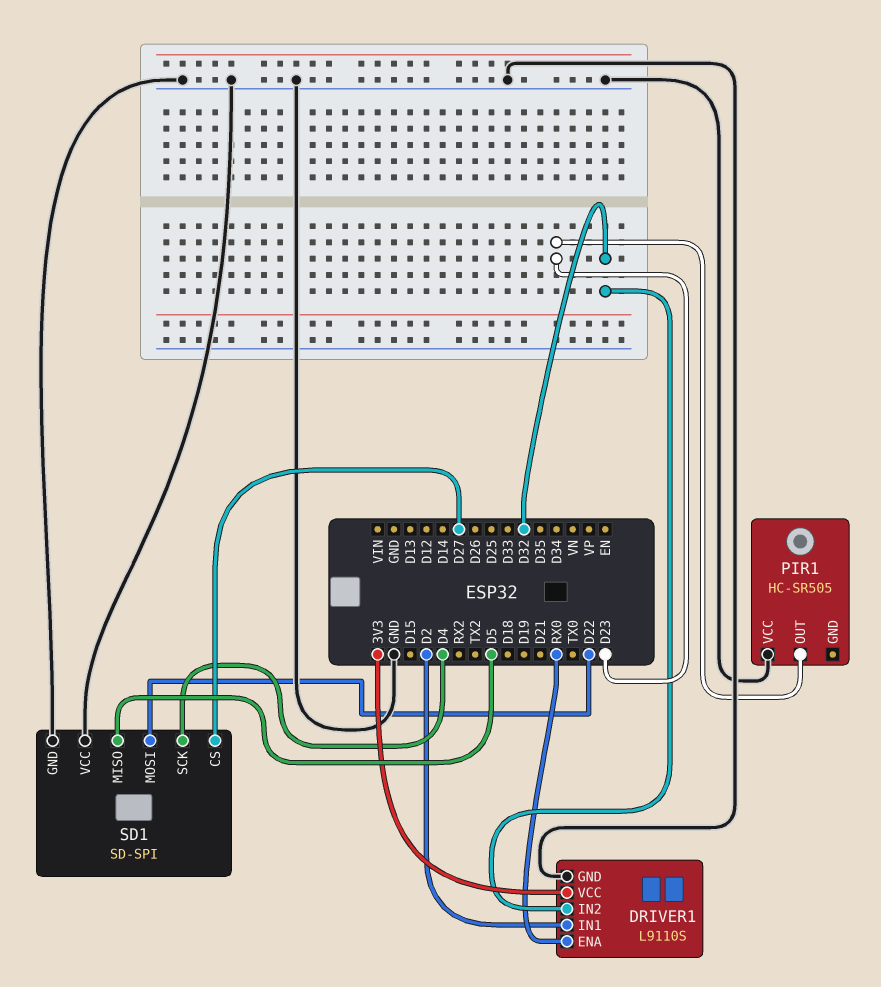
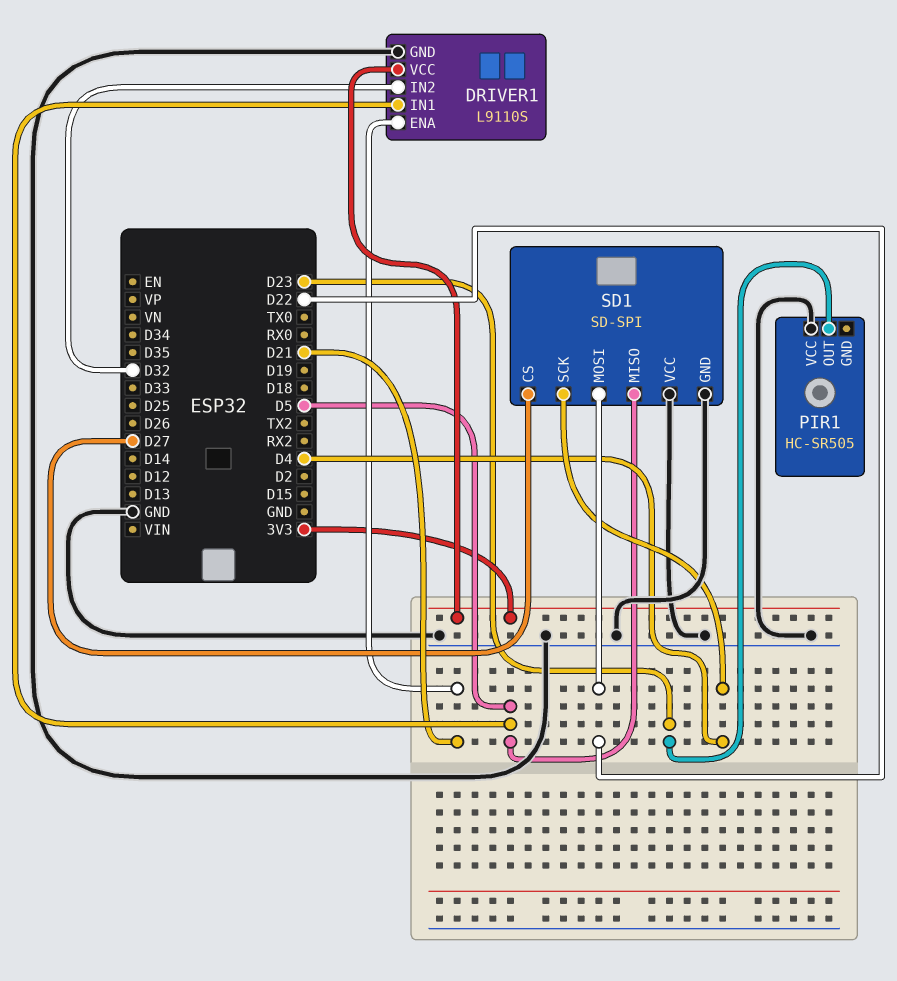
DRIVER1 pin ENA: RX0 -> D21
DRIVER1 pin IN1: D2 -> D5

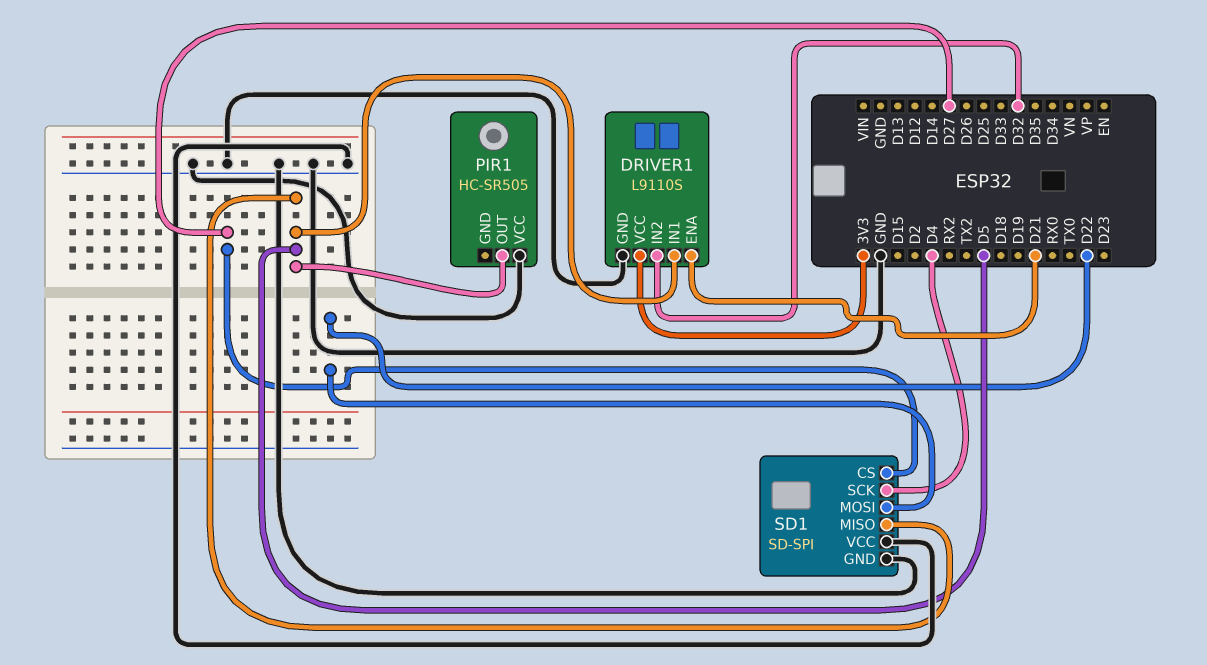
PIR1 pin OUT: D23 -> D5

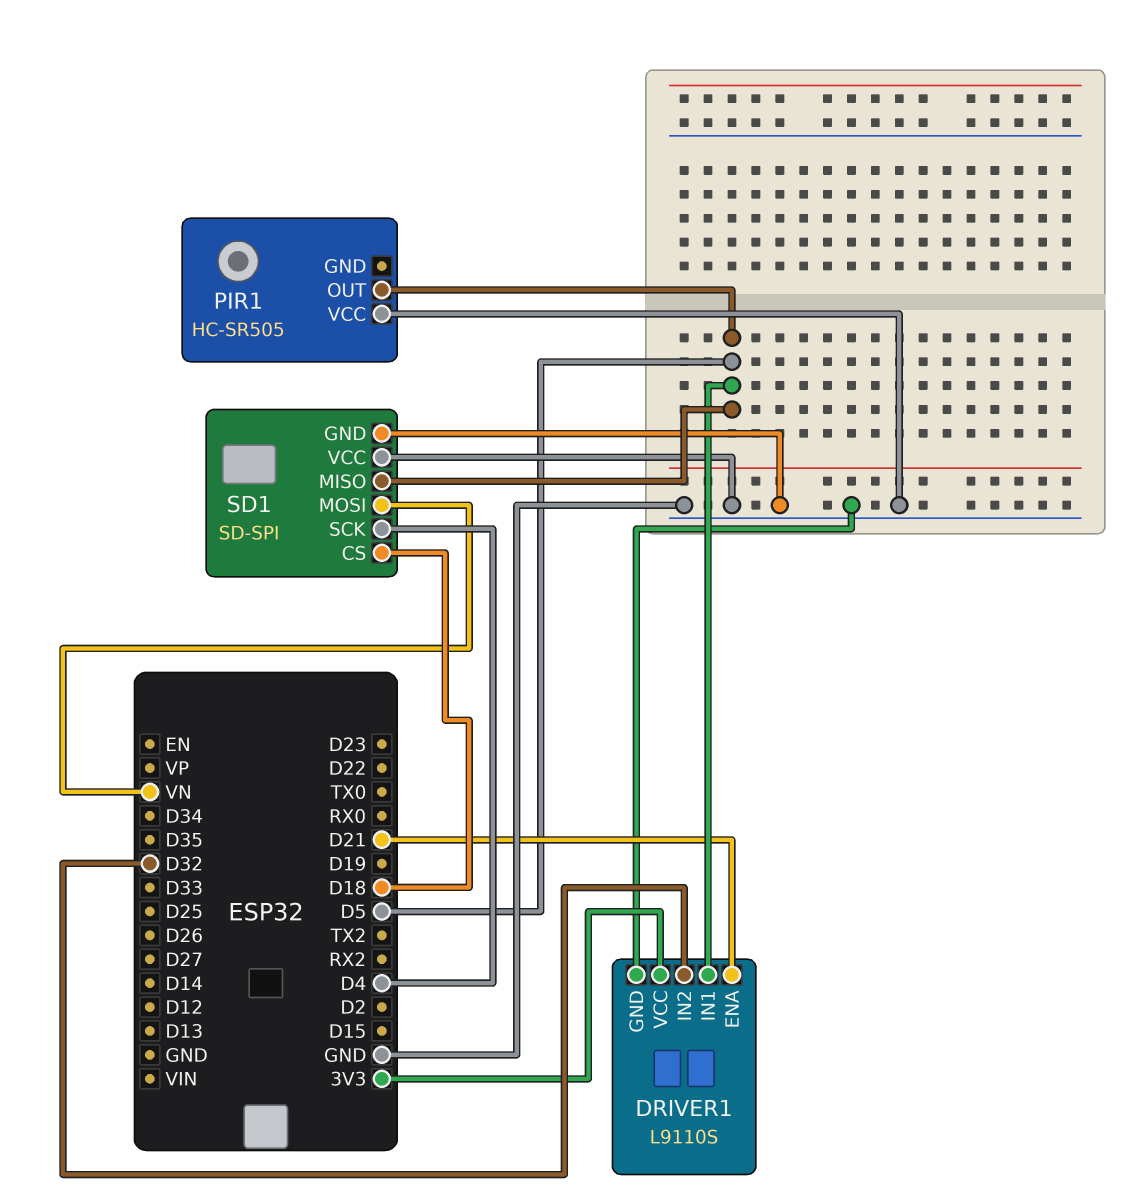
SD1 pin CS: D27 -> D18
SD1 pin MOSI: D22 -> VN

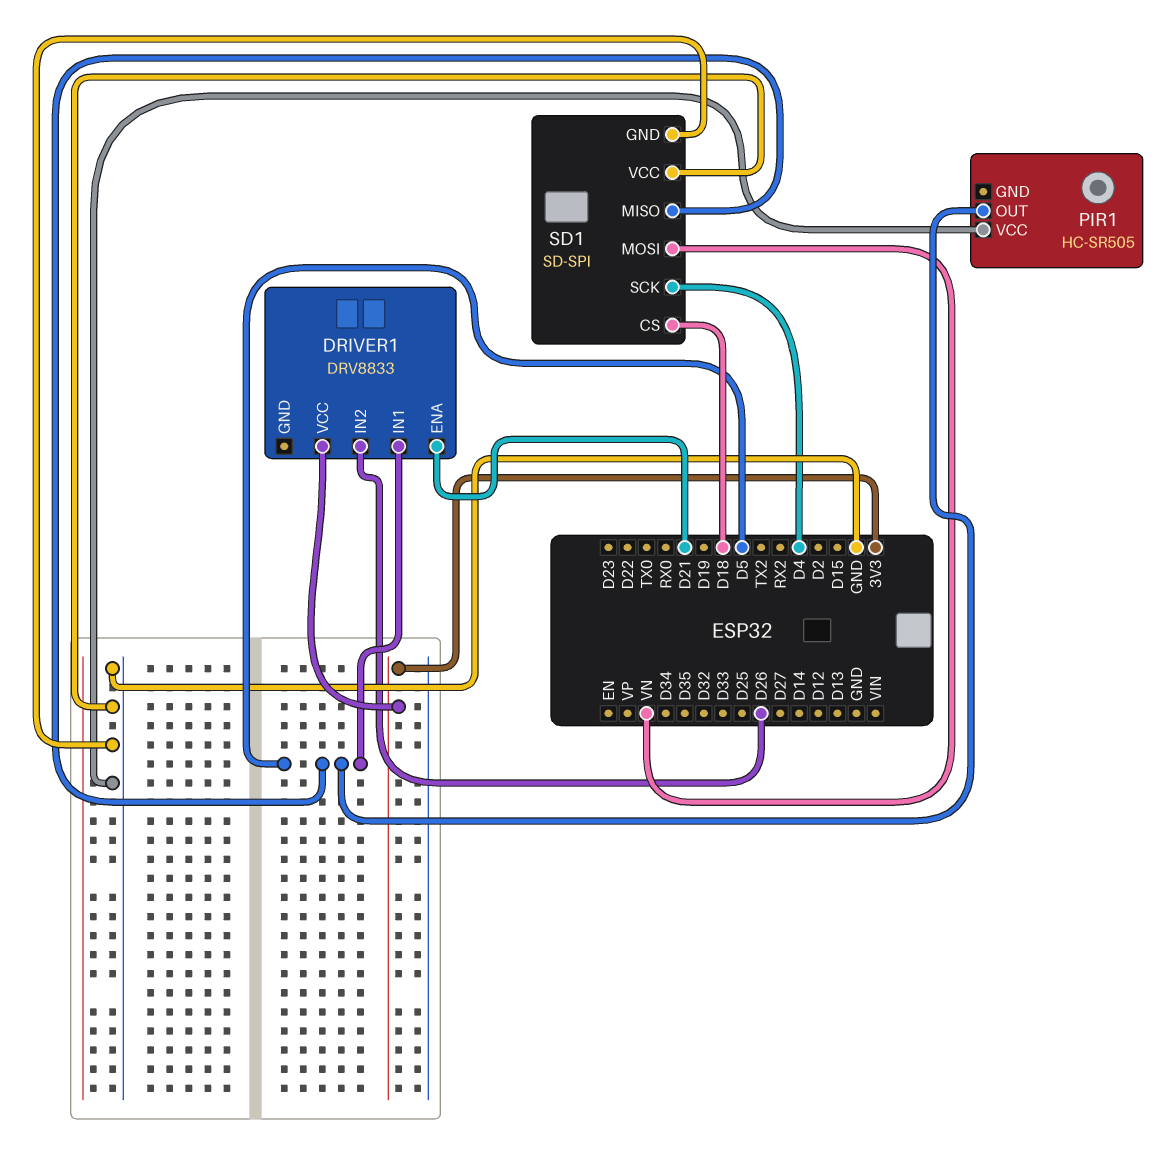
DRIVER1: L9110S -> DRV8833
DRIVER1 pin GND: GND -> none
DRIVER1 pin IN2: D32 -> D26

